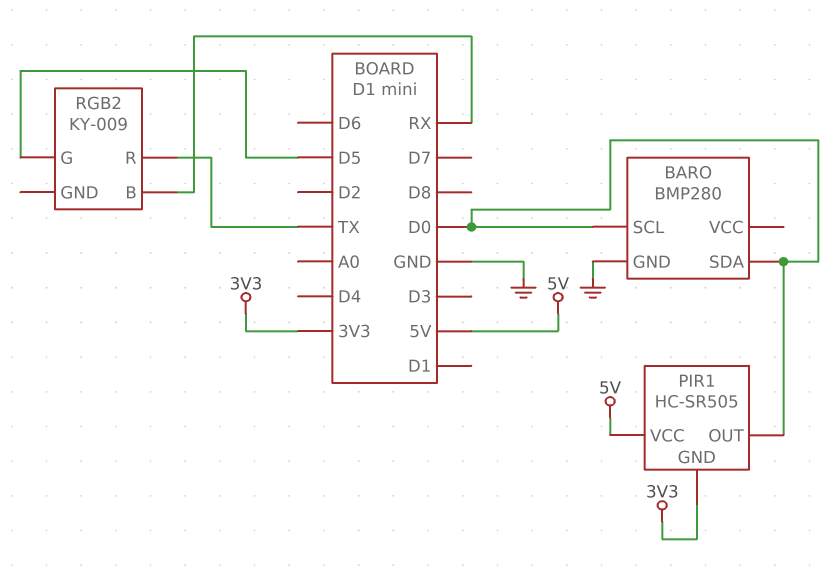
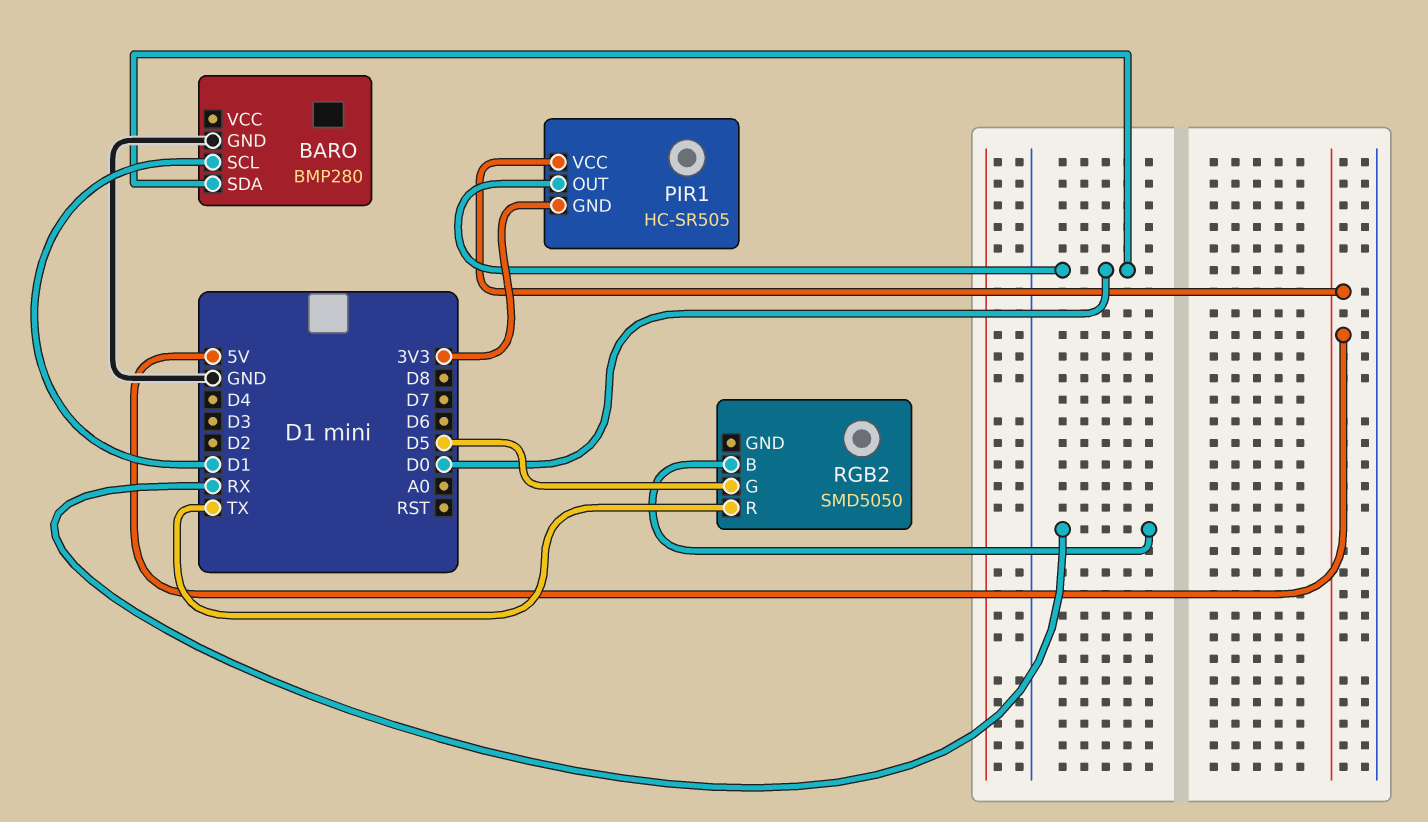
BARO pin SCL: D0 -> D1
RGB2: KY-009 -> SMD5050

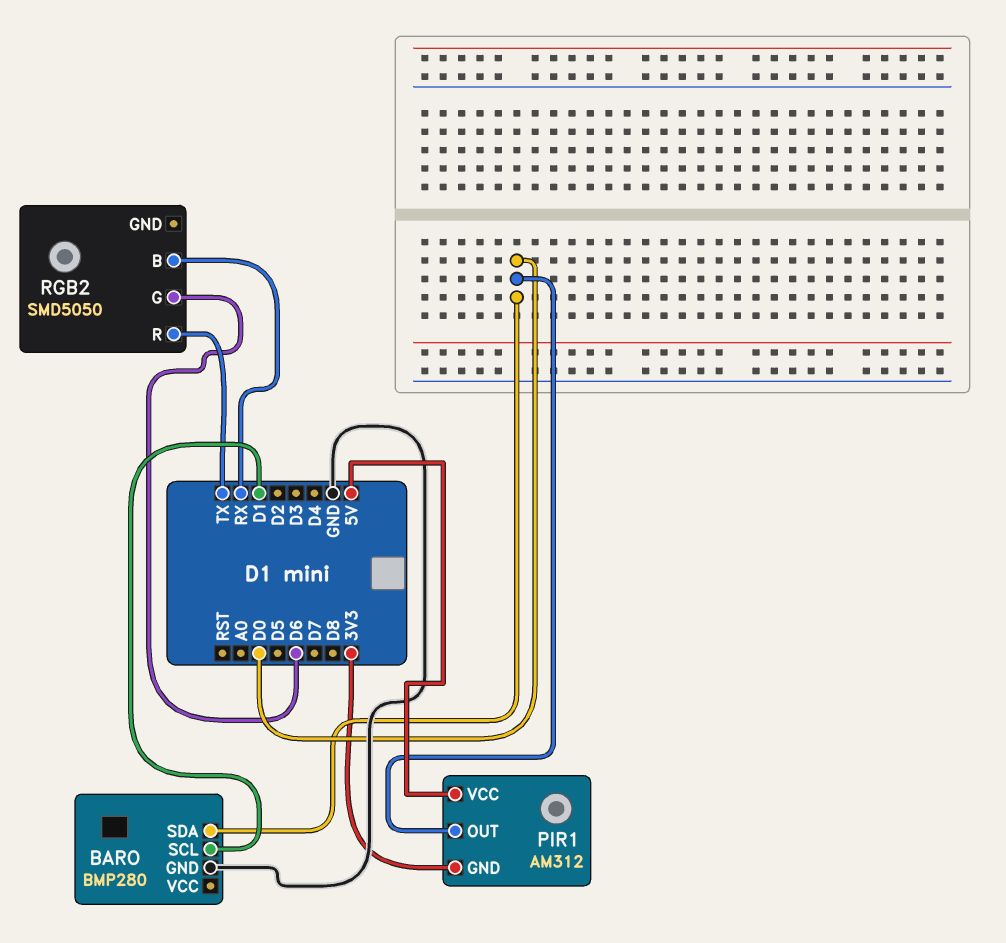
PIR1: HC-SR505 -> AM312
RGB2 pin G: D5 -> D6

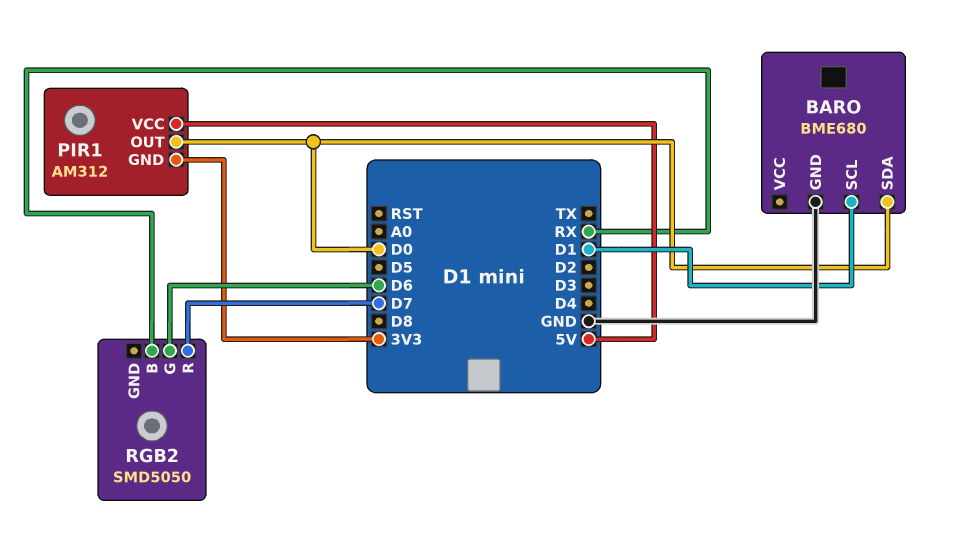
BARO: BMP280 -> BME680
RGB2 pin R: TX -> D7

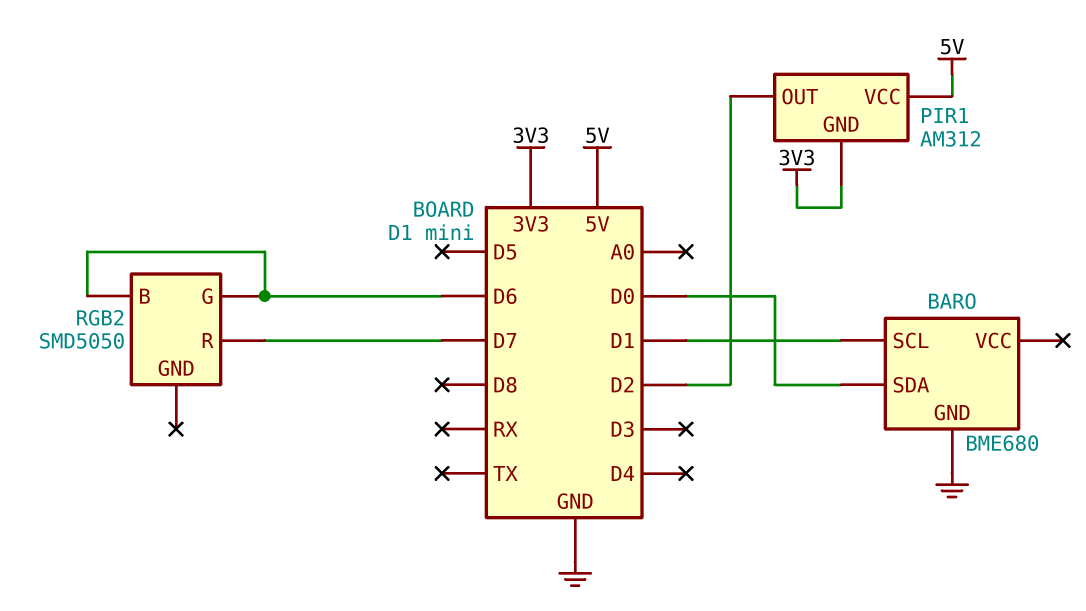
PIR1 pin OUT: D0 -> D2
RGB2 pin B: RX -> D6

